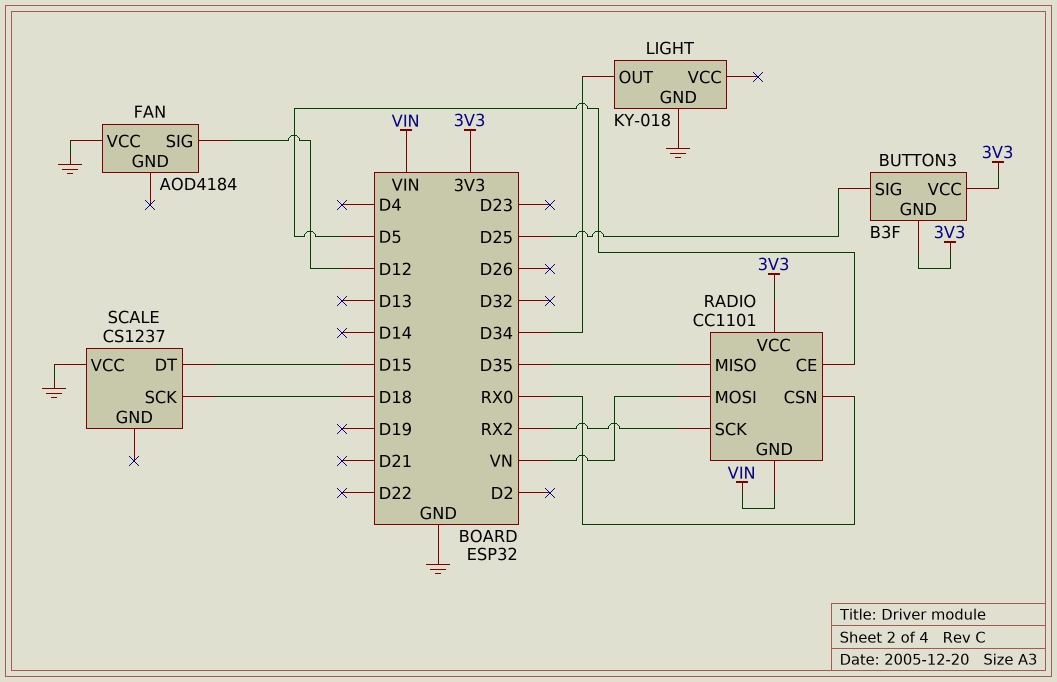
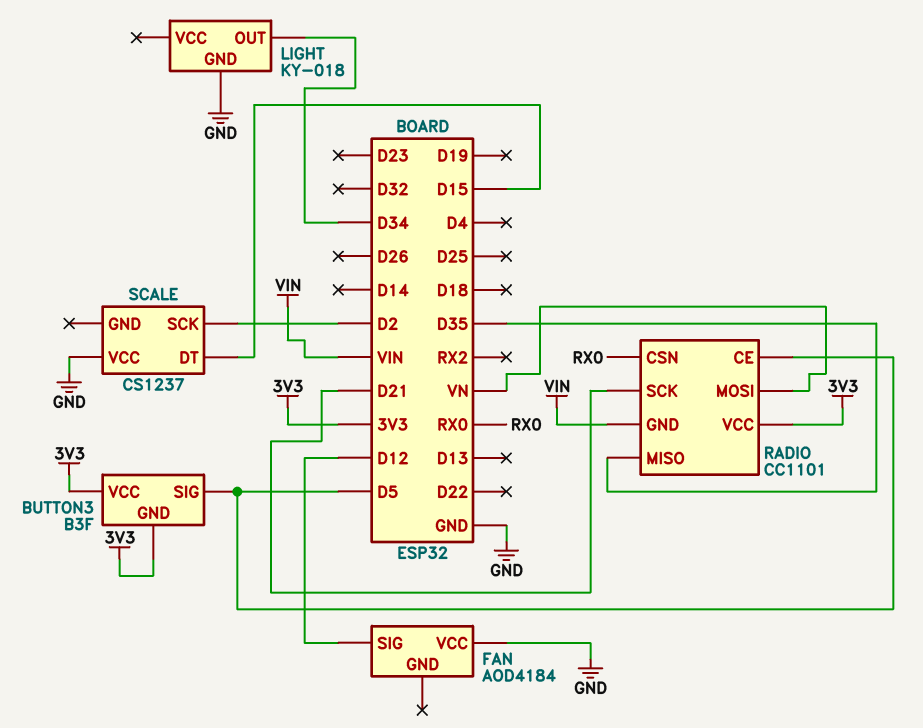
BUTTON3 pin SIG: D25 -> D5
RADIO pin SCK: RX2 -> D21
SCALE pin SCK: D18 -> D2

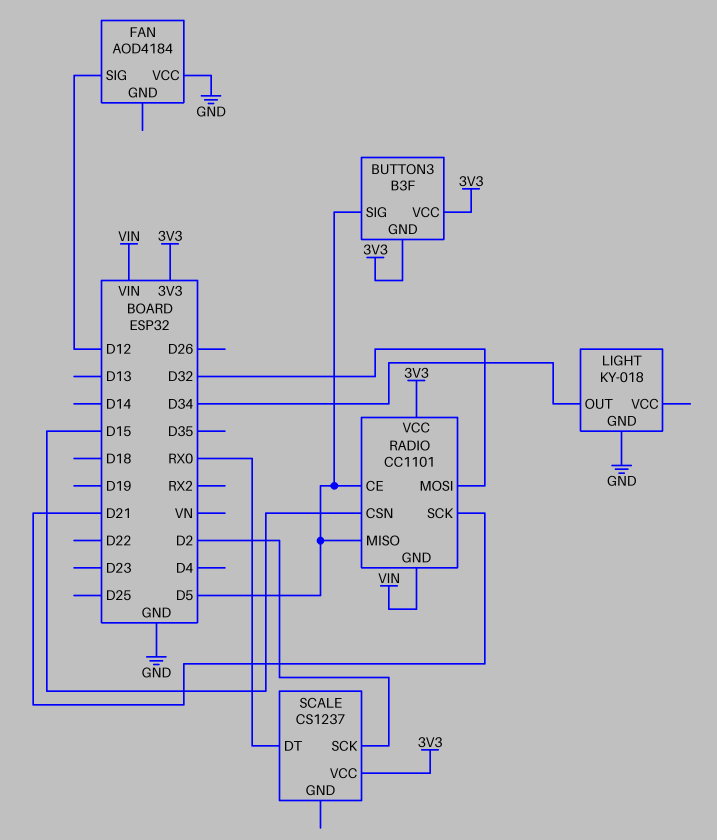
RADIO pin CSN: RX0 -> D15
RADIO pin MISO: D35 -> D5
RADIO pin MOSI: VN -> D32
SCALE pin DT: D15 -> RX0
SCALE pin VCC: GND -> 3V3

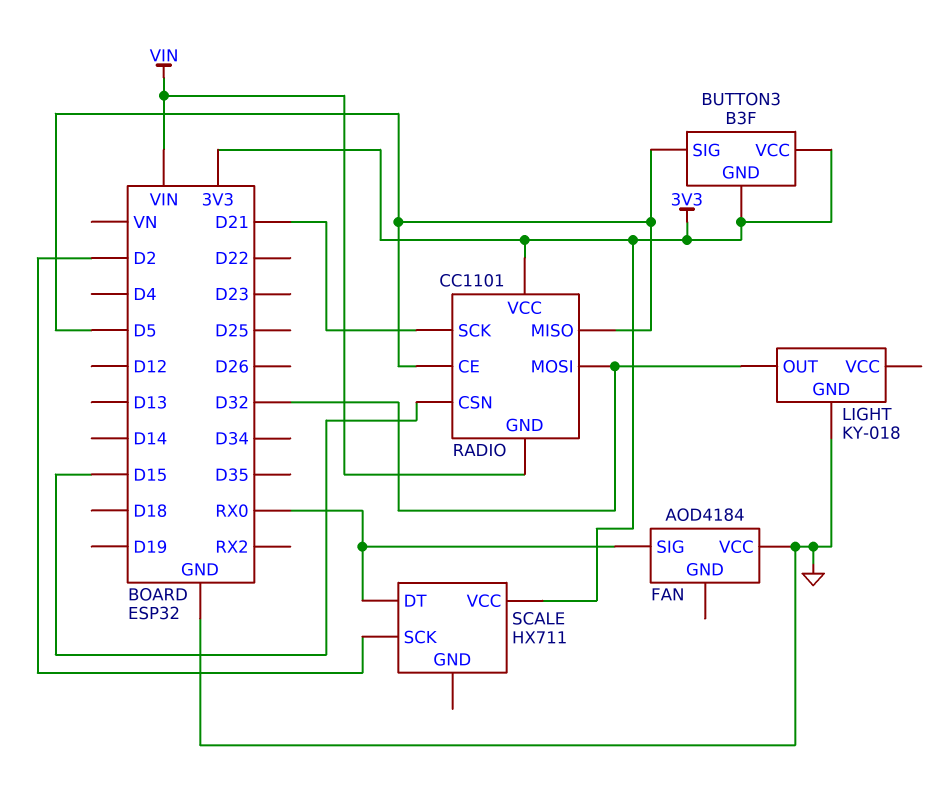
FAN pin SIG: D12 -> RX0
LIGHT pin OUT: D34 -> D32
SCALE: CS1237 -> HX711

